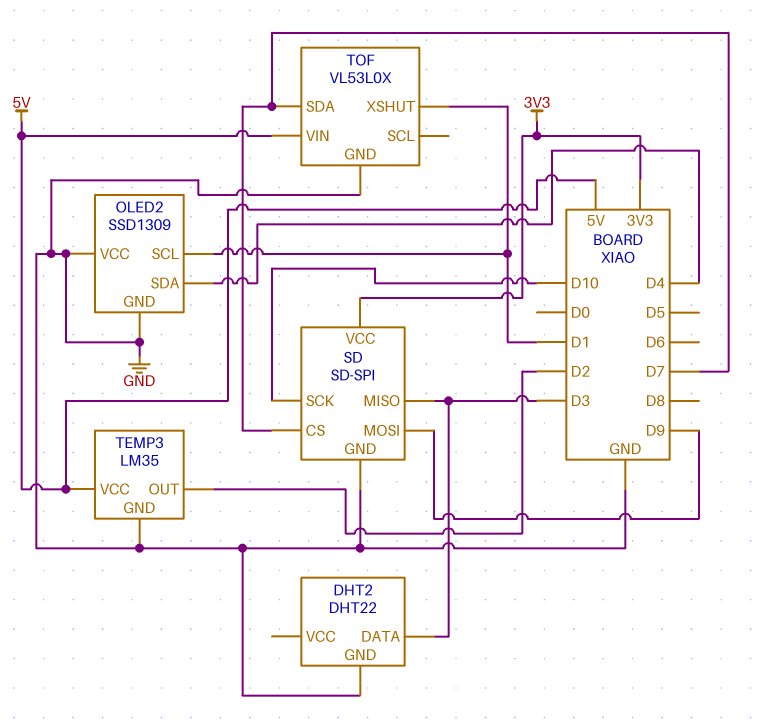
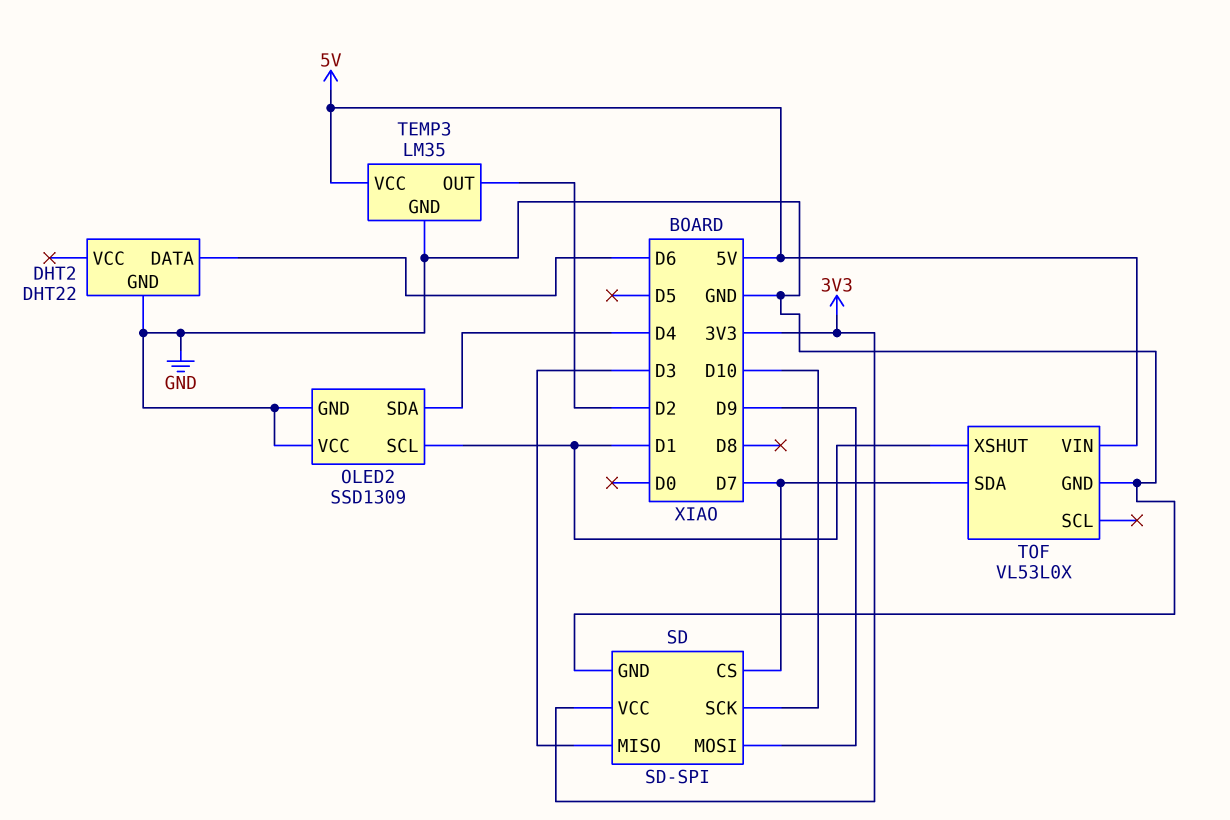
DHT2 pin DATA: D3 -> D6

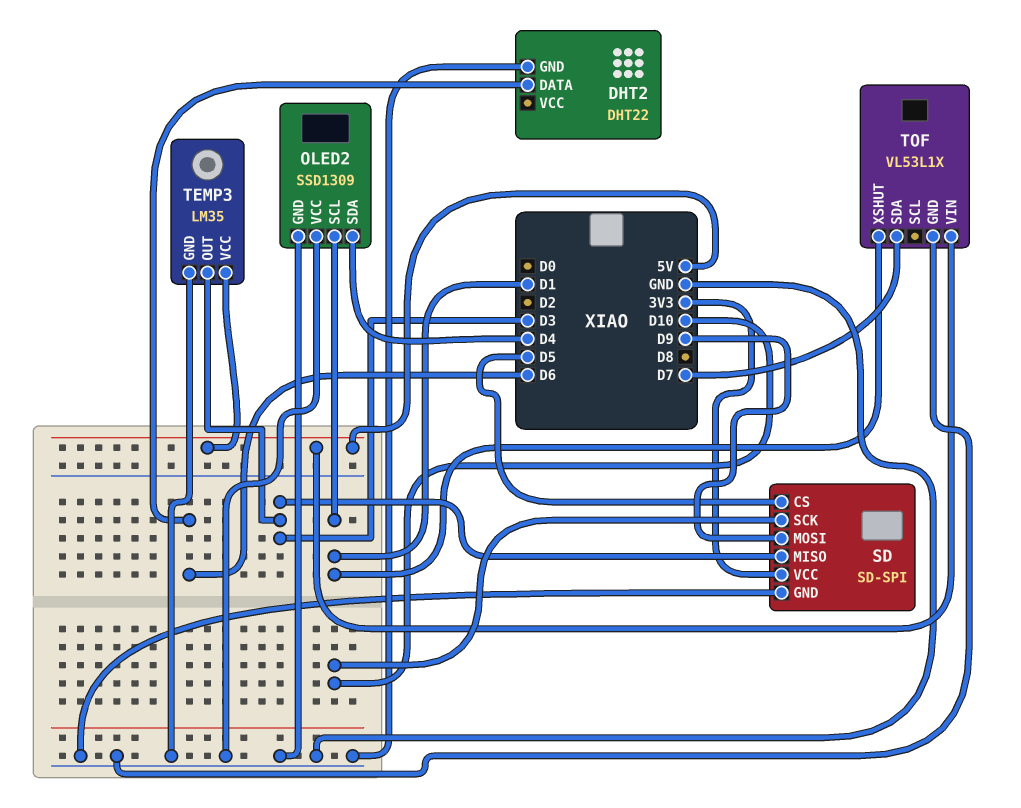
SD pin CS: D7 -> D5
TEMP3 pin OUT: D2 -> D3
TOF: VL53L0X -> VL53L1X

